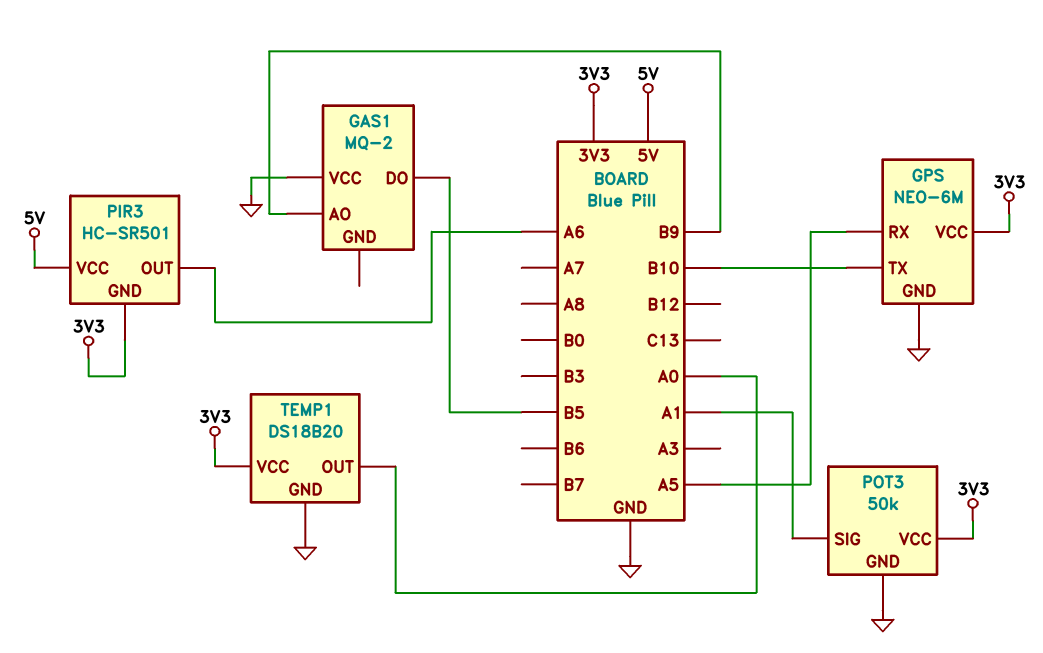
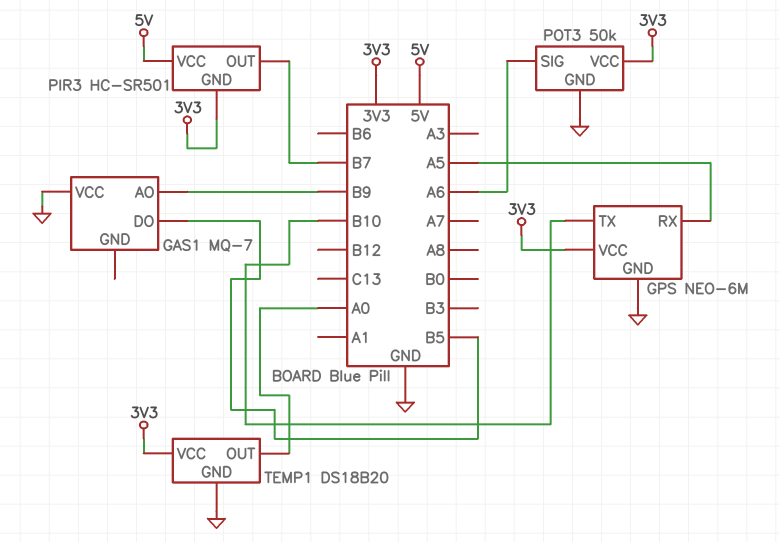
GAS1: MQ-2 -> MQ-7
PIR3 pin OUT: A6 -> B7
POT3 pin SIG: A1 -> A6

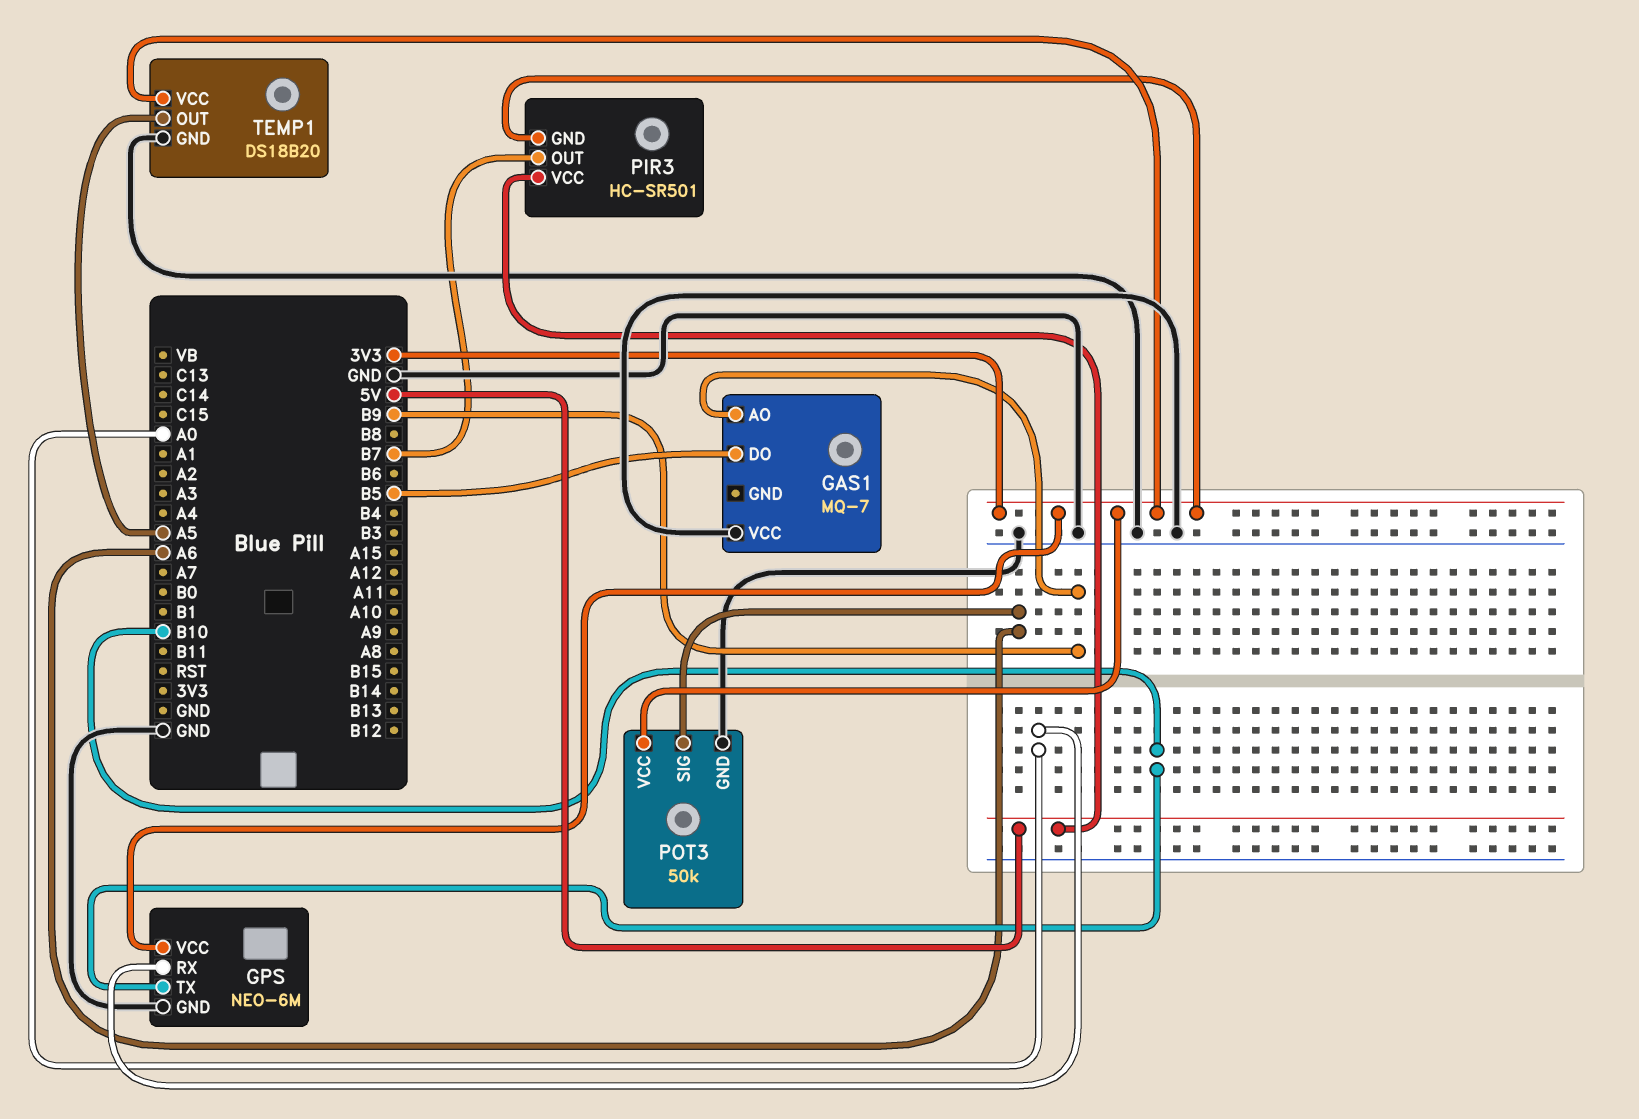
GPS pin RX: A5 -> A0
TEMP1 pin OUT: A0 -> A5

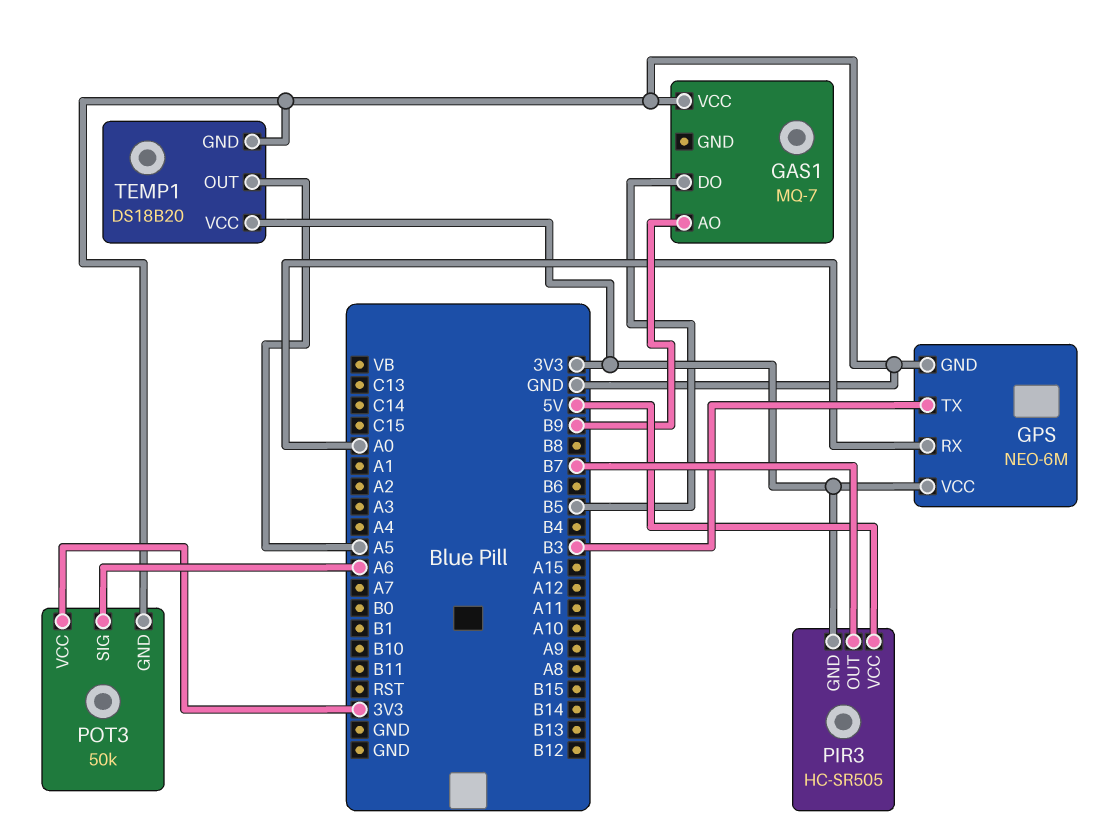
GPS pin TX: B10 -> B3
PIR3: HC-SR501 -> HC-SR505

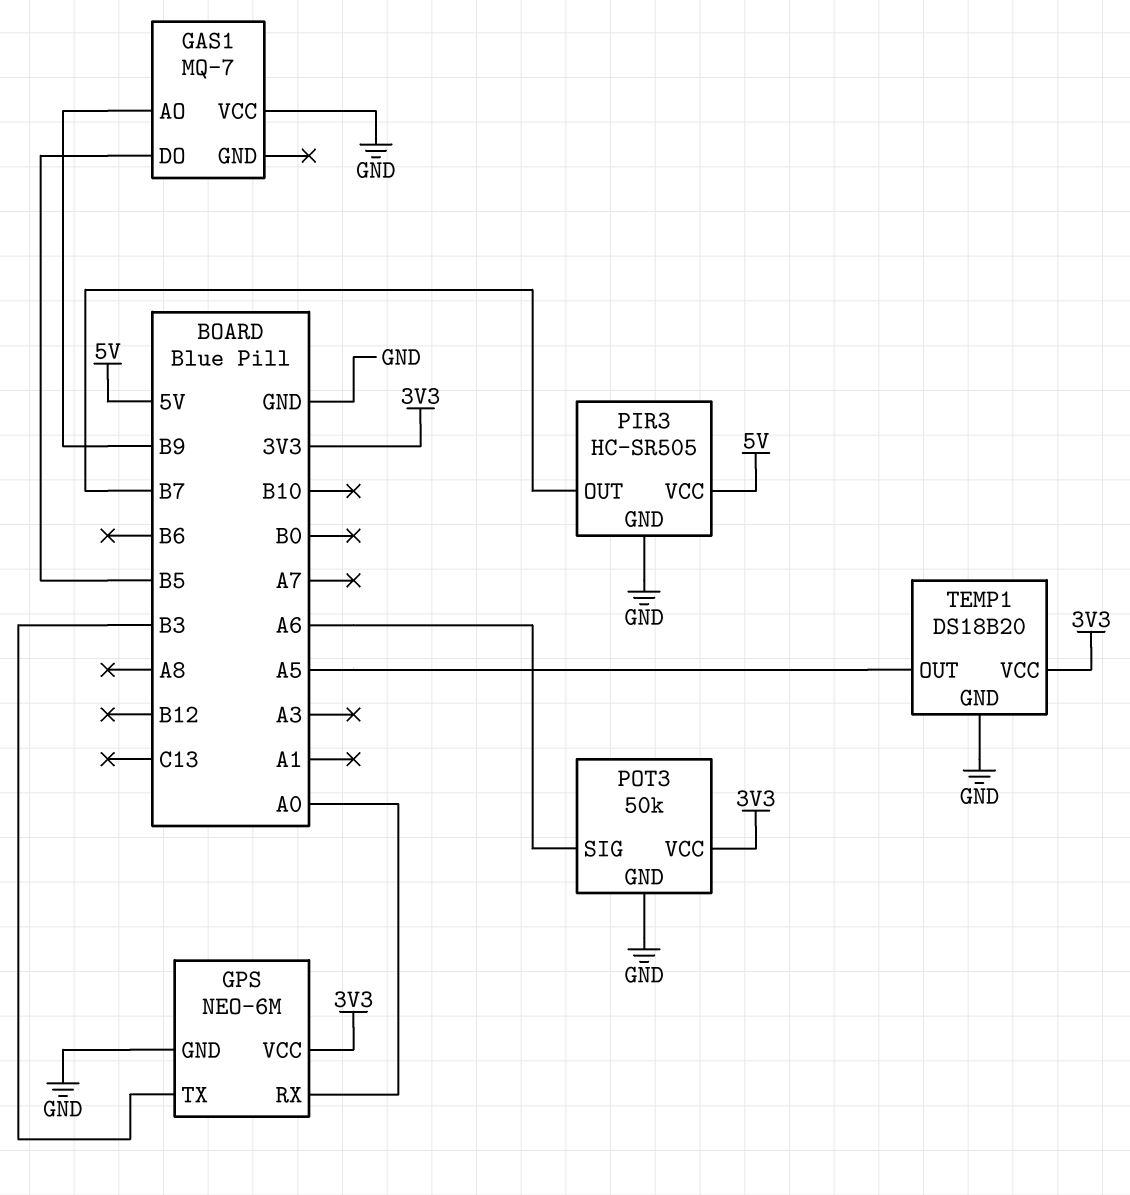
PIR3 pin GND: 3V3 -> GND

